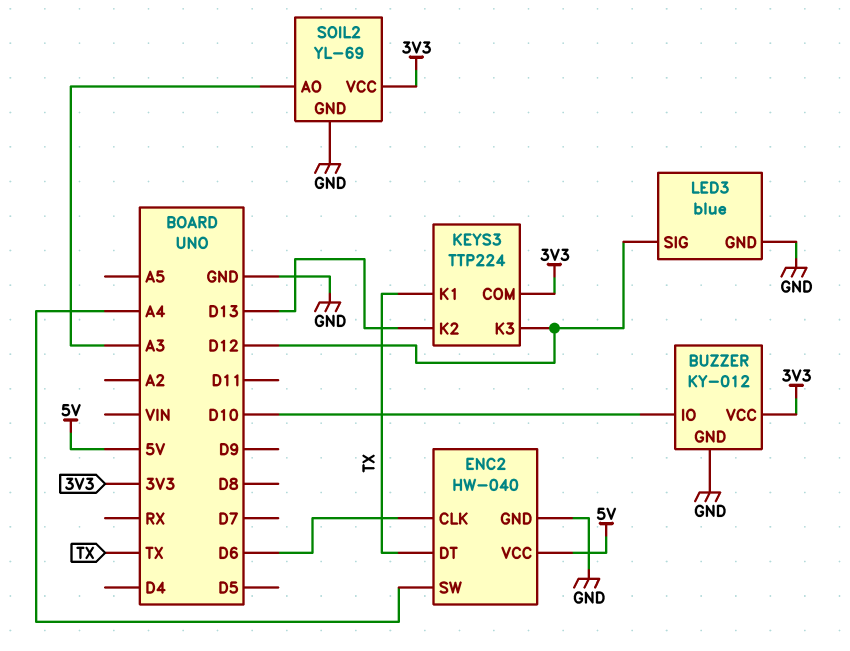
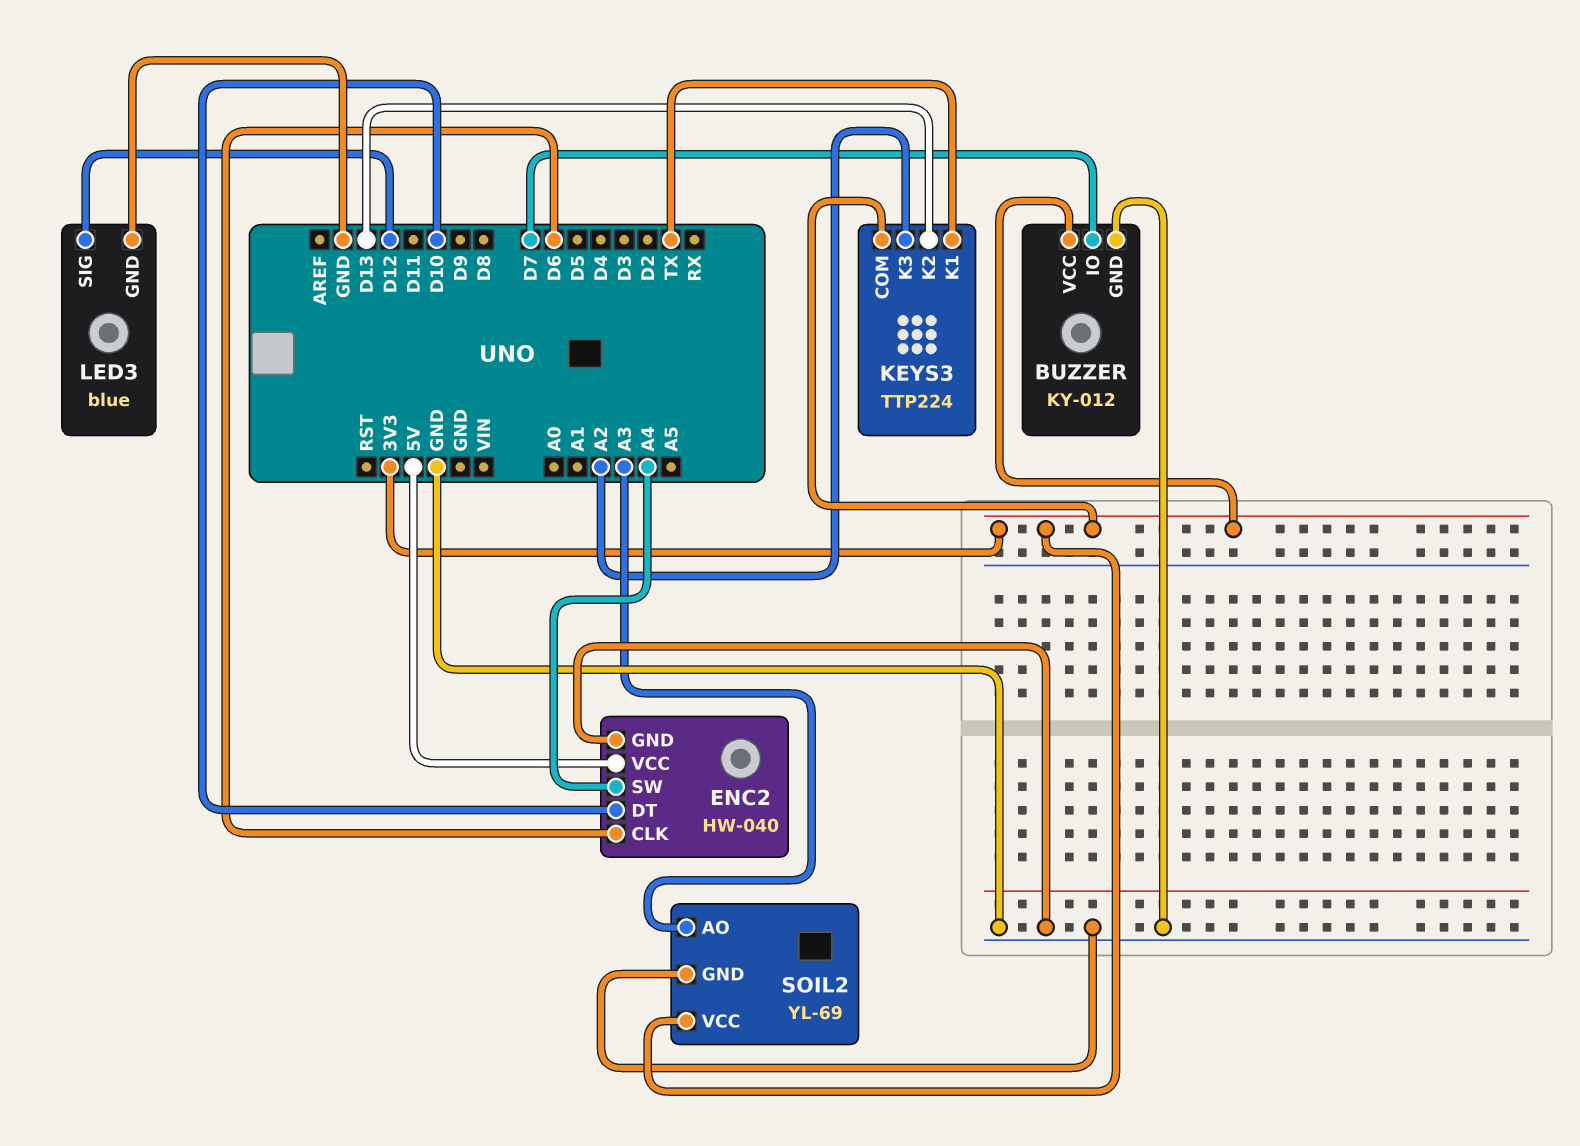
BUZZER pin IO: D10 -> D7
ENC2 pin DT: TX -> D10
KEYS3 pin K3: D12 -> A2

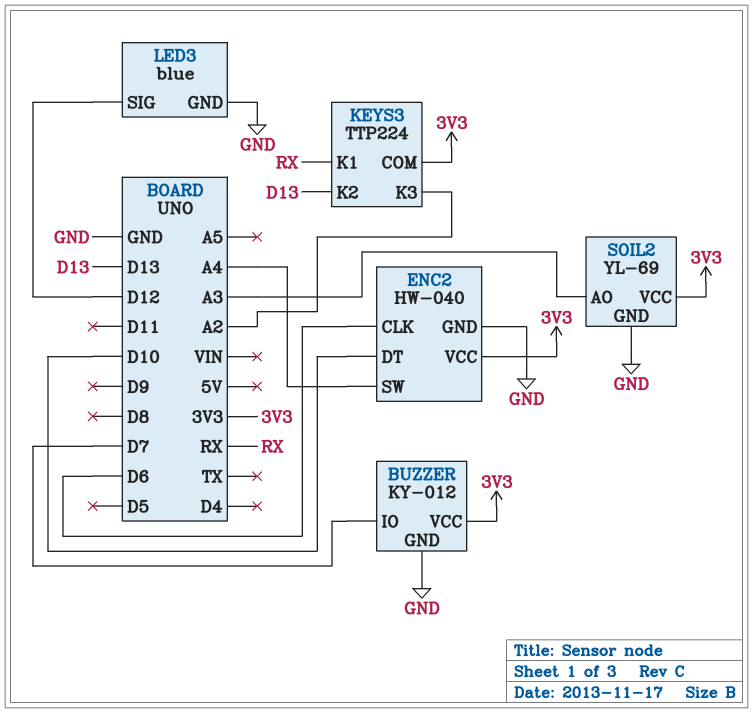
ENC2 pin VCC: 5V -> 3V3
KEYS3 pin K1: TX -> RX

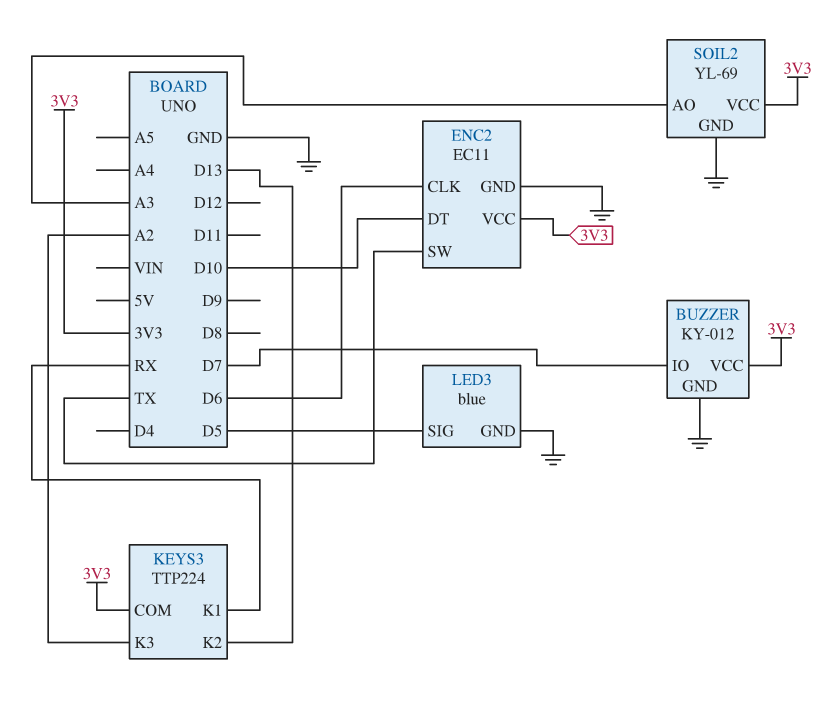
ENC2: HW-040 -> EC11
ENC2 pin SW: A4 -> TX
LED3 pin SIG: D12 -> D5

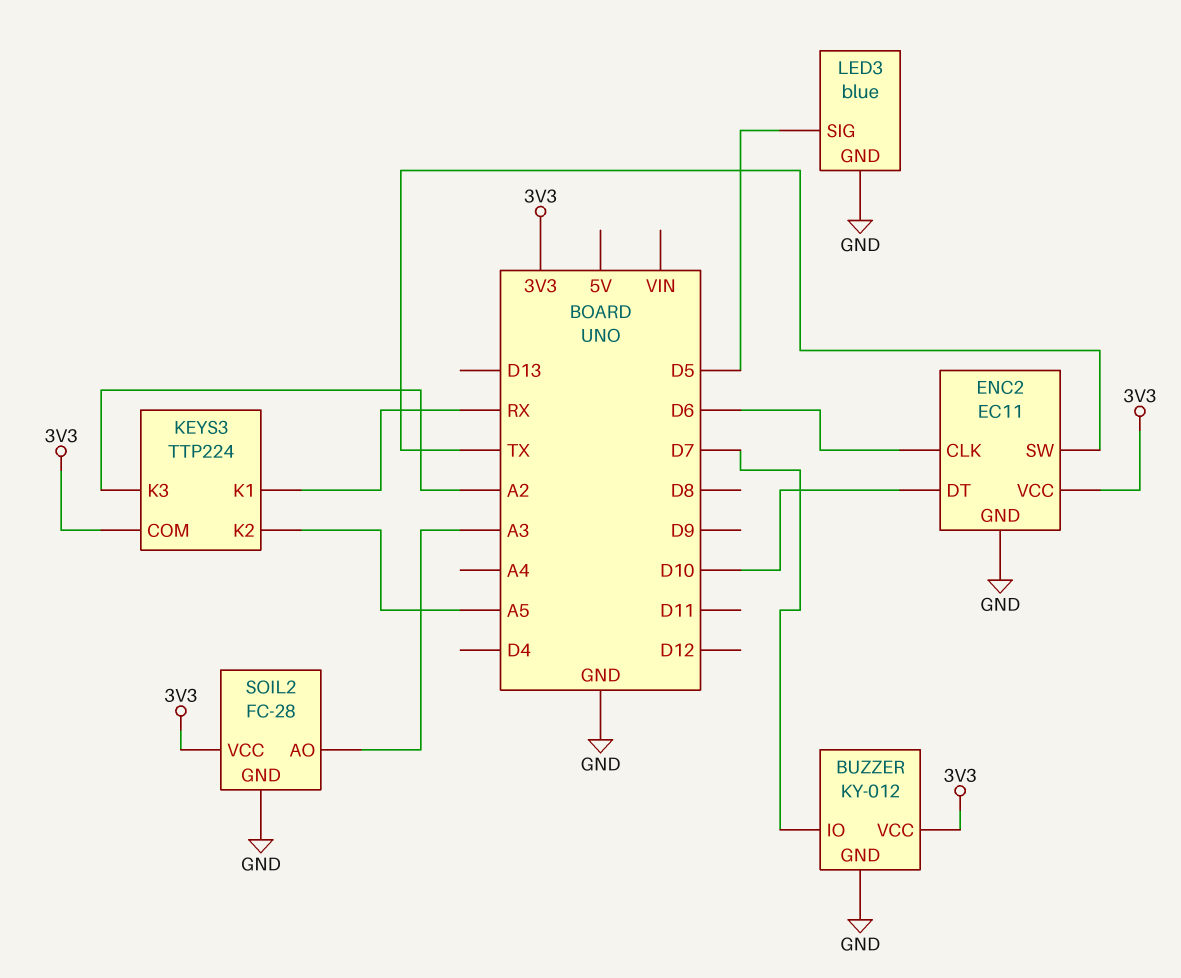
KEYS3 pin K2: D13 -> A5
SOIL2: YL-69 -> FC-28

